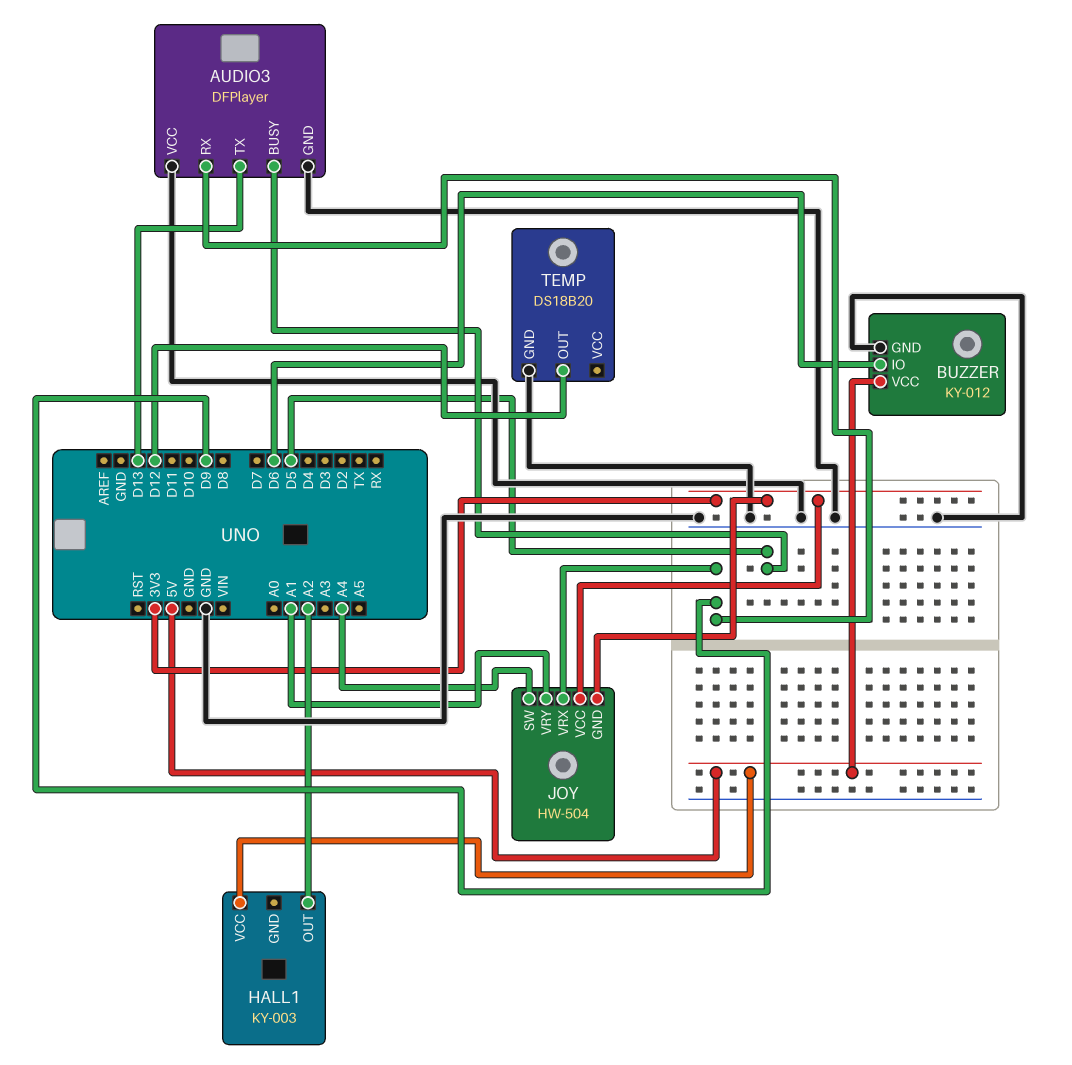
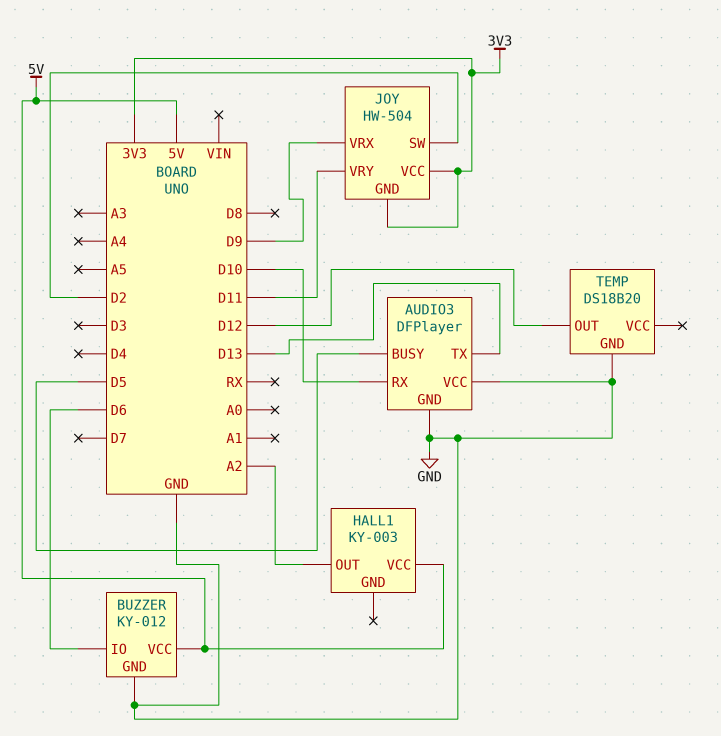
AUDIO3 pin RX: D9 -> D10
JOY pin SW: A4 -> D2
JOY pin VRY: A1 -> D11

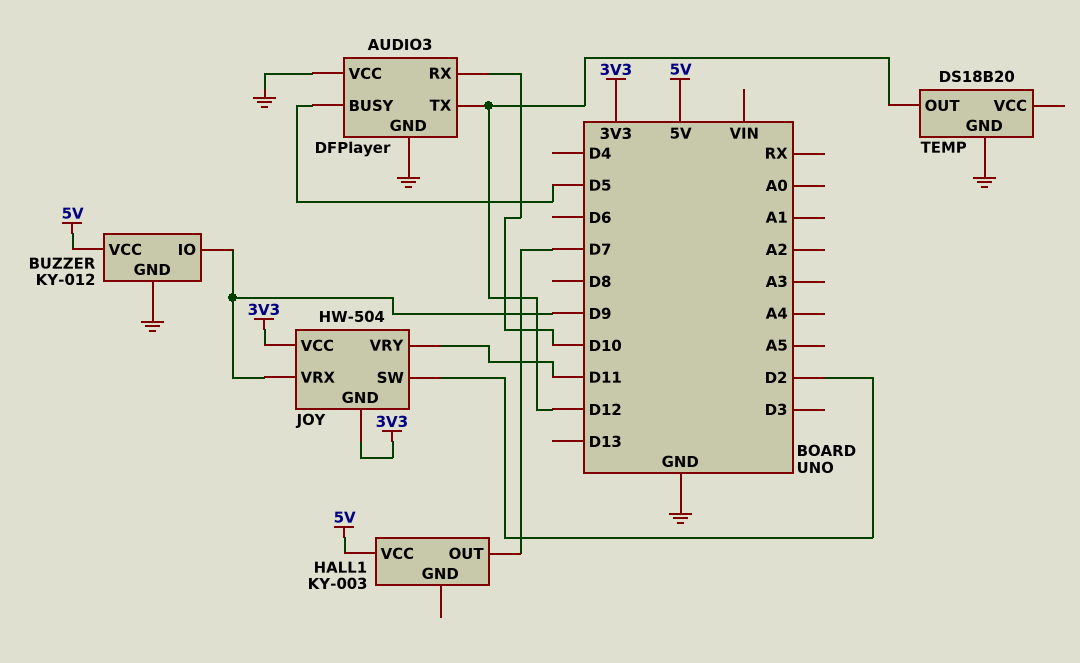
AUDIO3 pin TX: D13 -> D12
BUZZER pin IO: D6 -> D9
HALL1 pin OUT: A2 -> D7

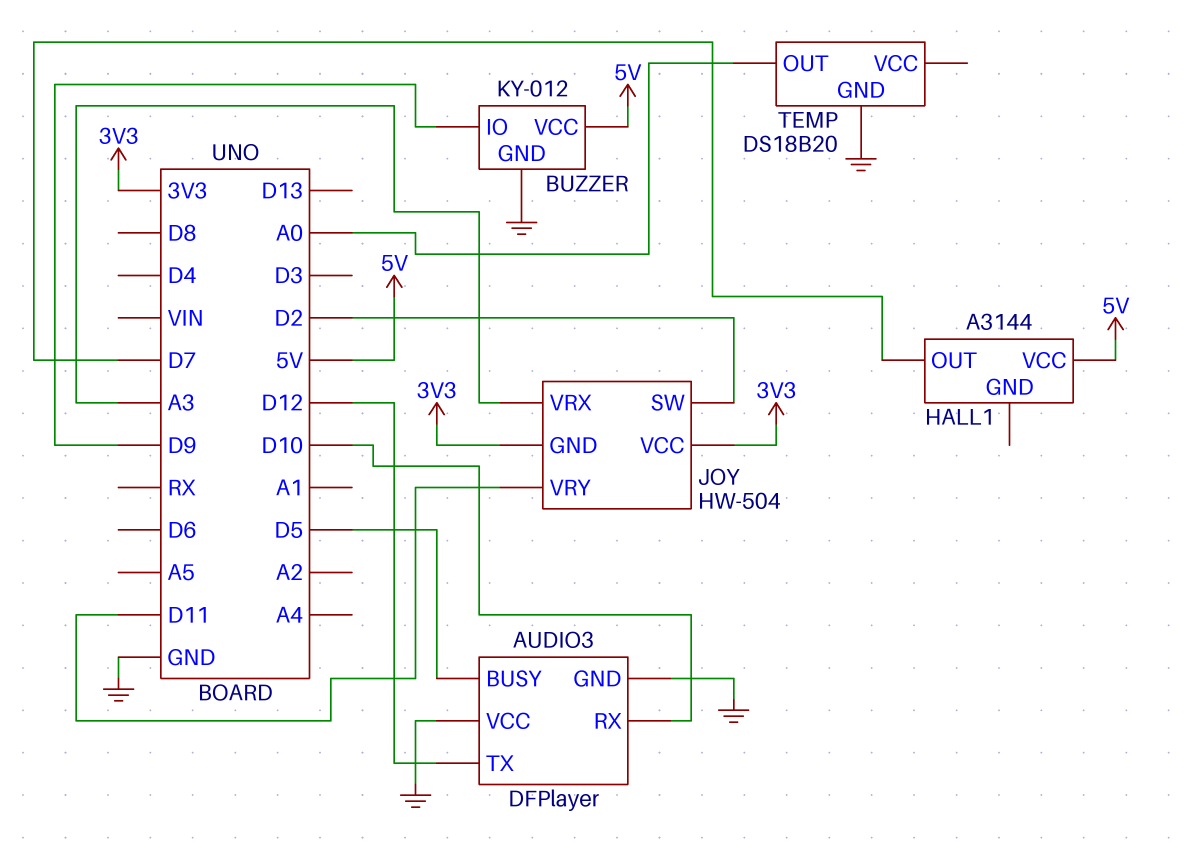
HALL1: KY-003 -> A3144
JOY pin VRX: D9 -> A3
TEMP pin OUT: D12 -> A0

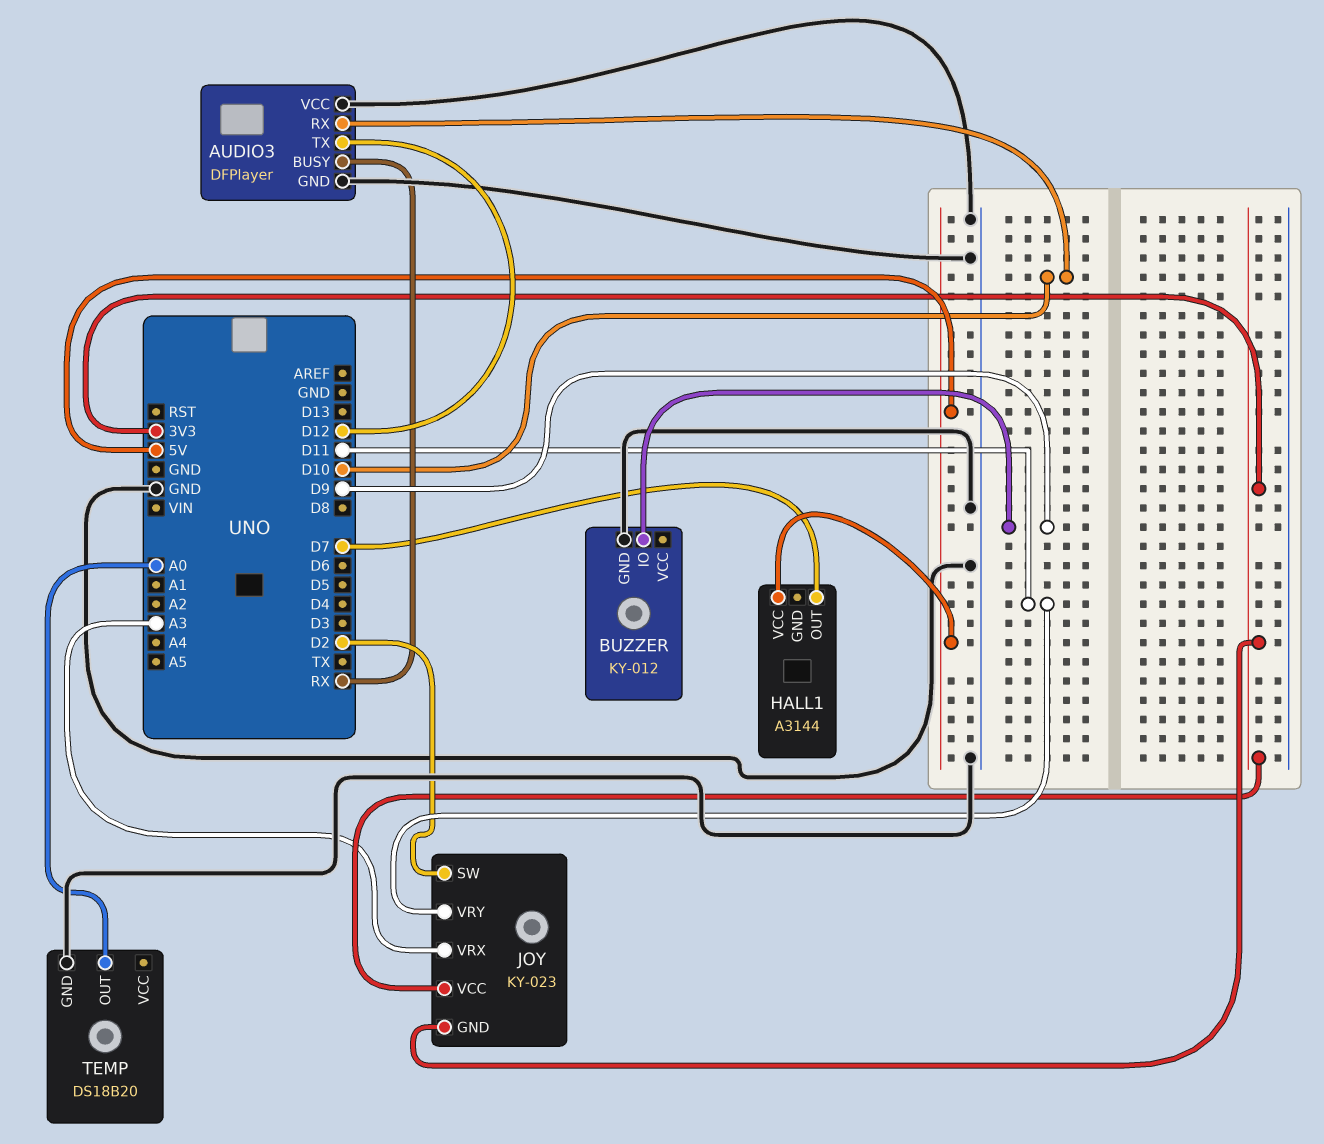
AUDIO3 pin BUSY: D5 -> RX
BUZZER pin VCC: 5V -> none
JOY: HW-504 -> KY-023

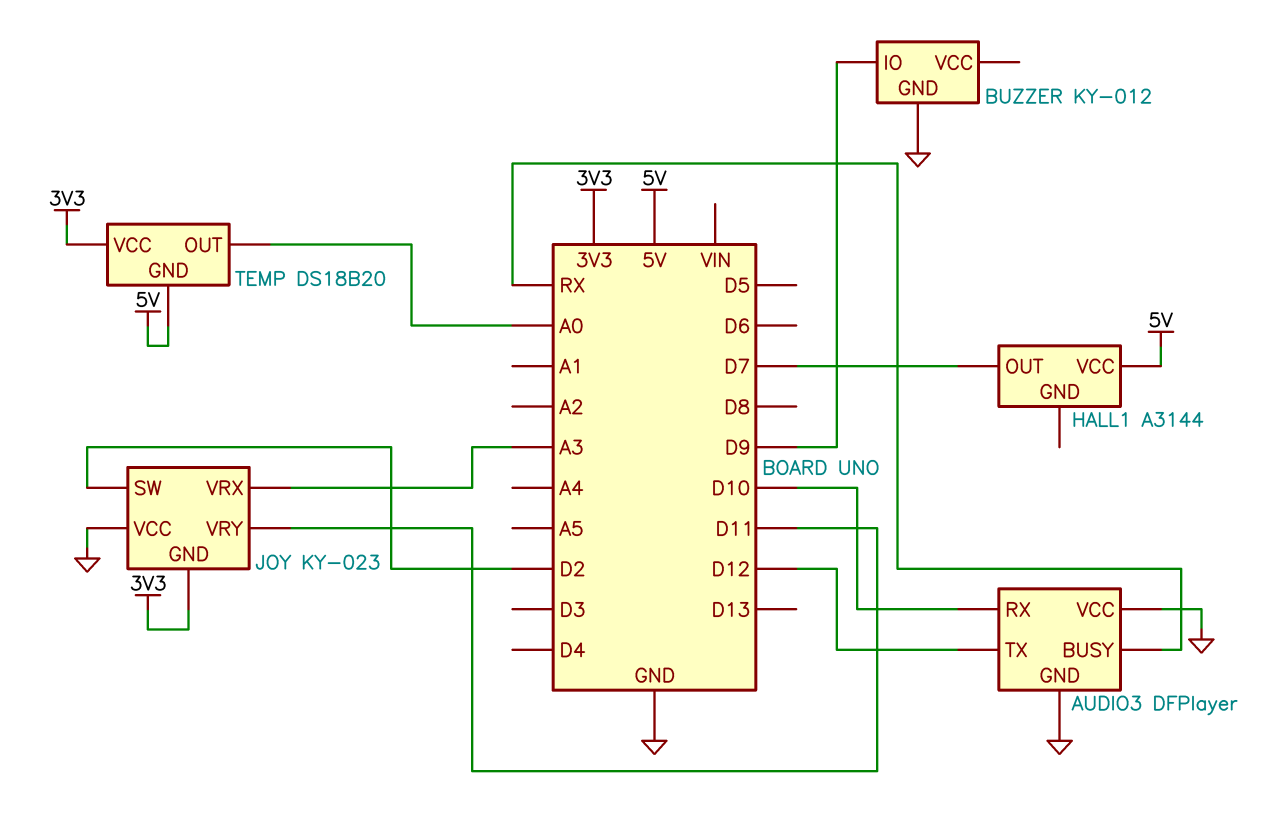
JOY pin VCC: 3V3 -> GND
TEMP pin GND: GND -> 5V
TEMP pin VCC: none -> 3V3

